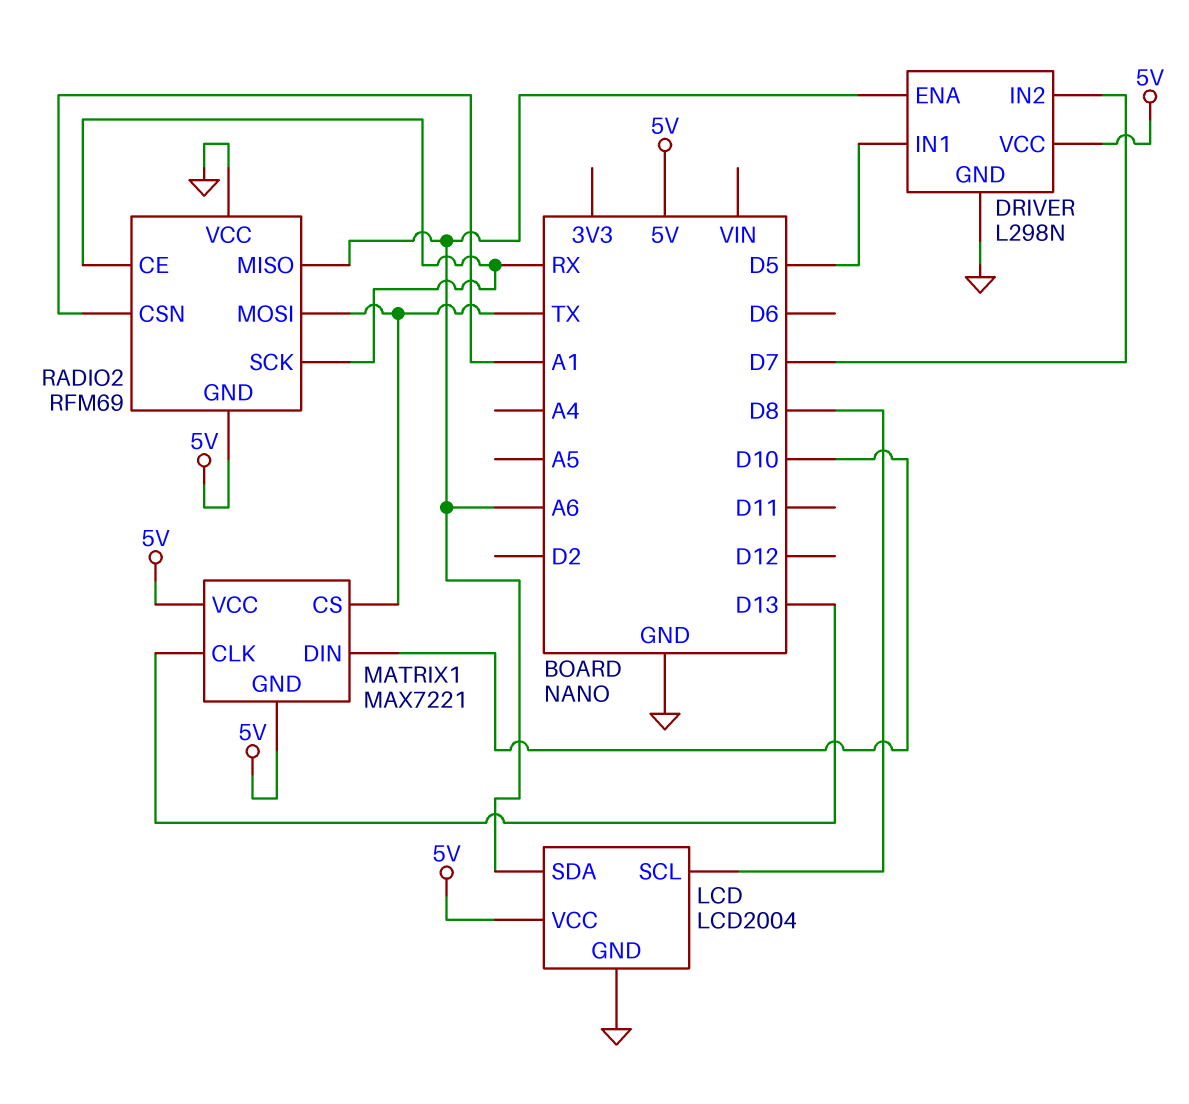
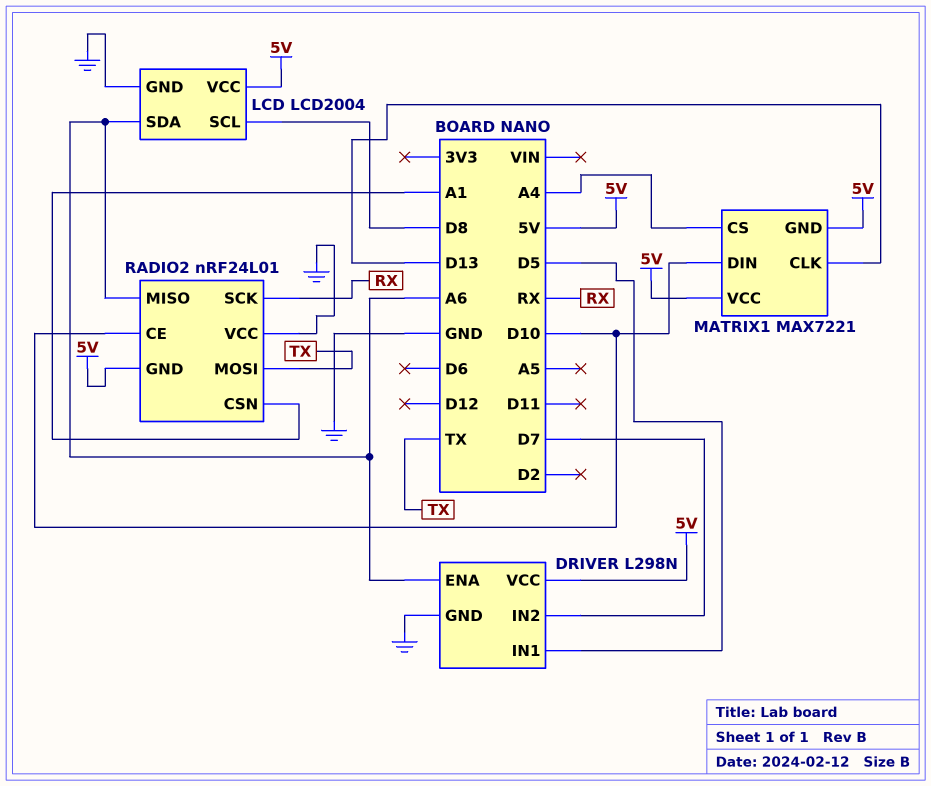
MATRIX1 pin CS: TX -> A4
RADIO2: RFM69 -> nRF24L01
RADIO2 pin CE: RX -> D10

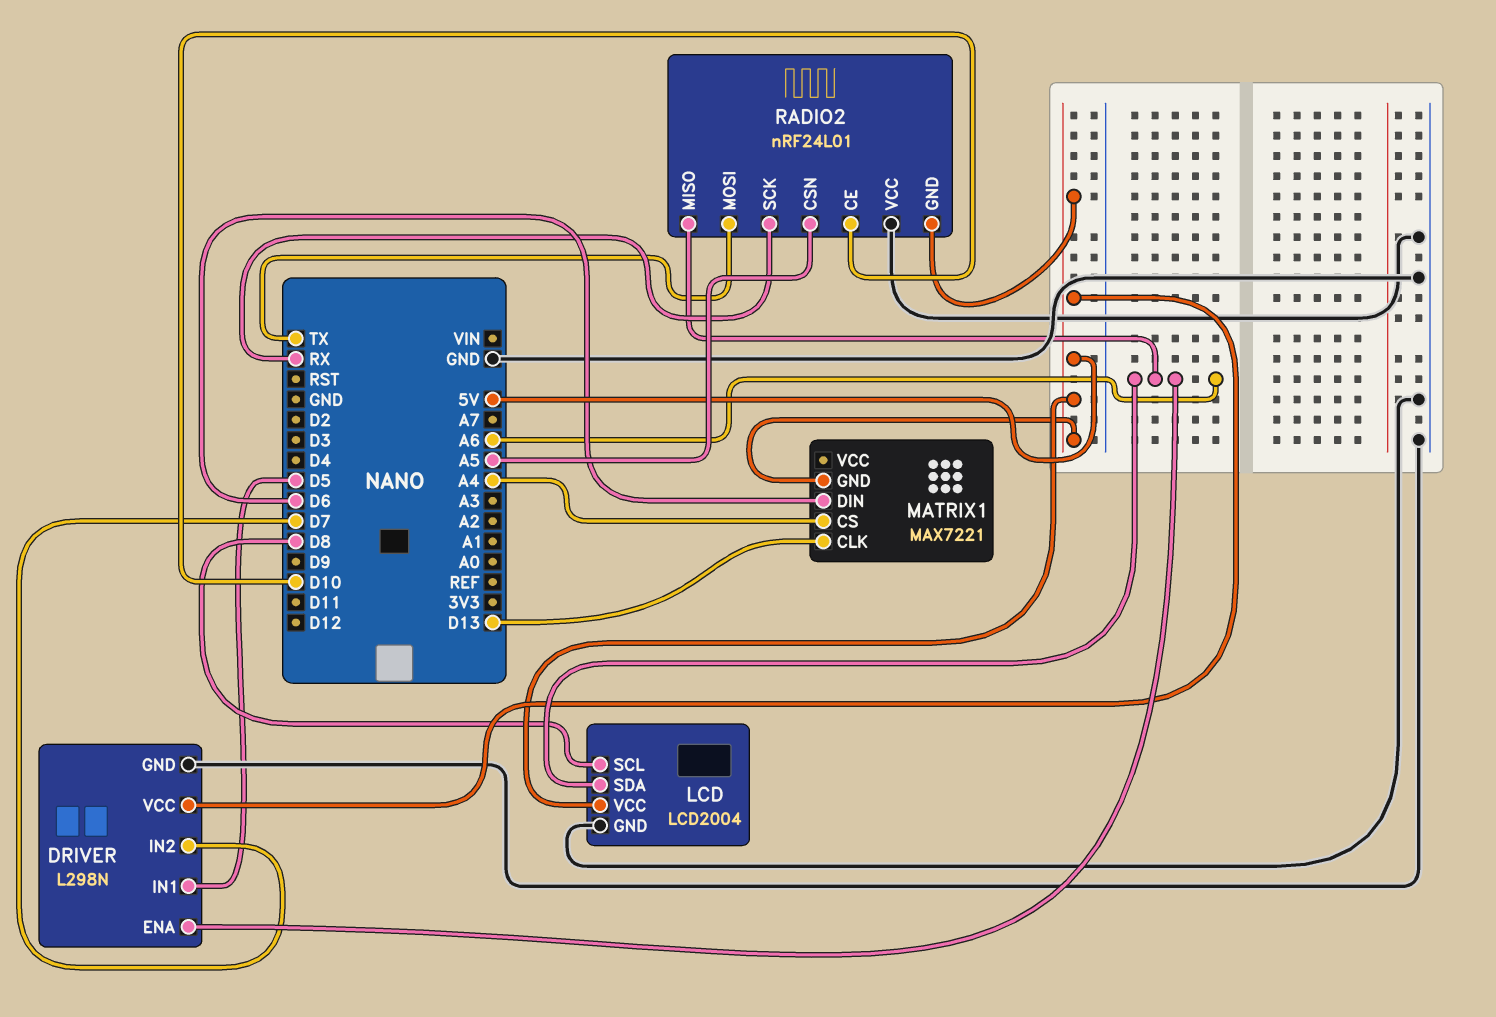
MATRIX1 pin DIN: D10 -> D6
MATRIX1 pin VCC: 5V -> none
RADIO2 pin CSN: A1 -> A5

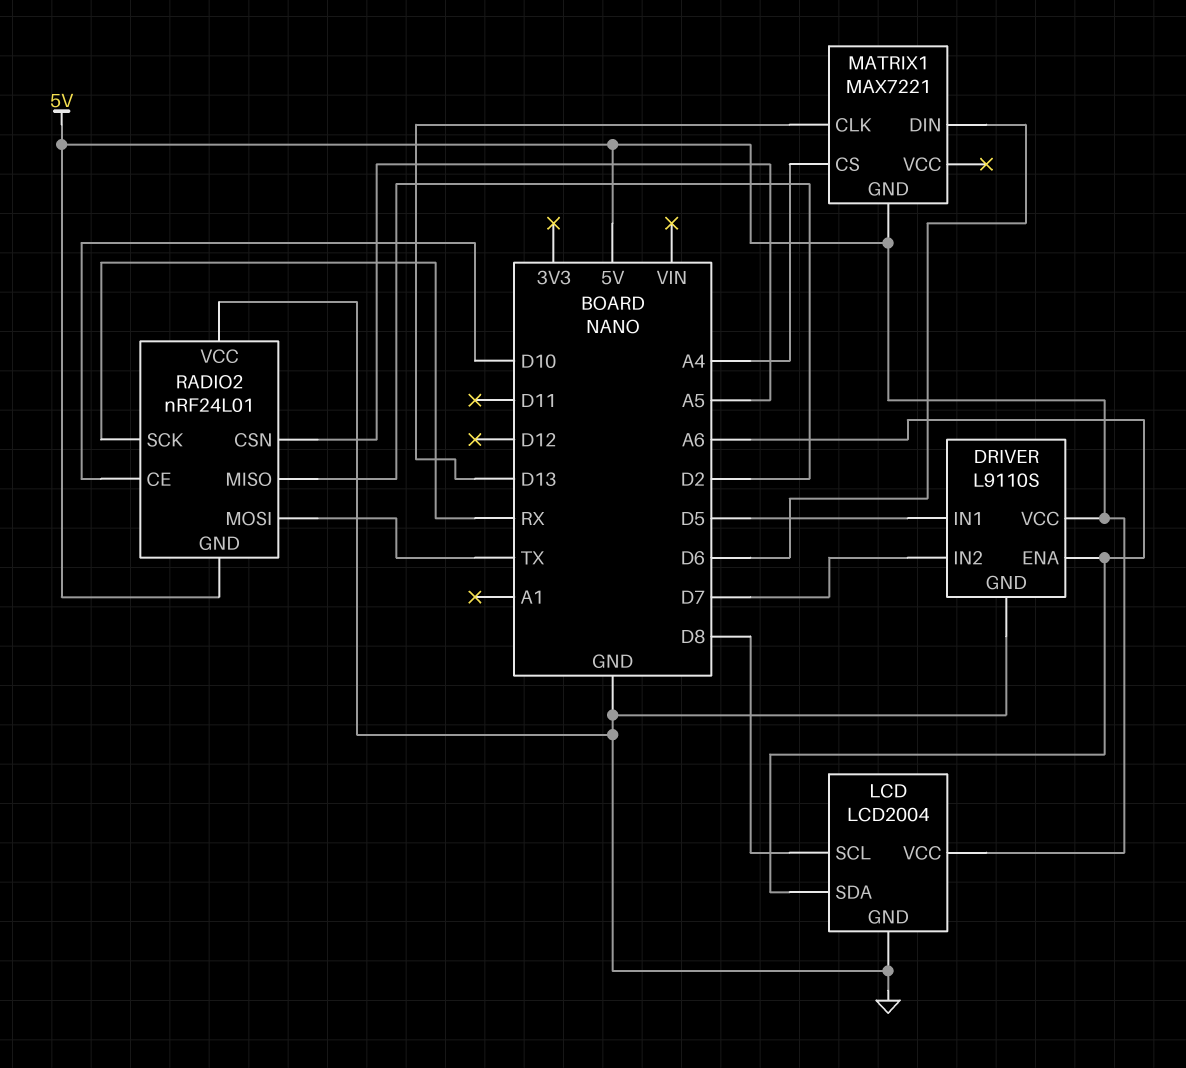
DRIVER: L298N -> L9110S
RADIO2 pin MISO: A6 -> D2

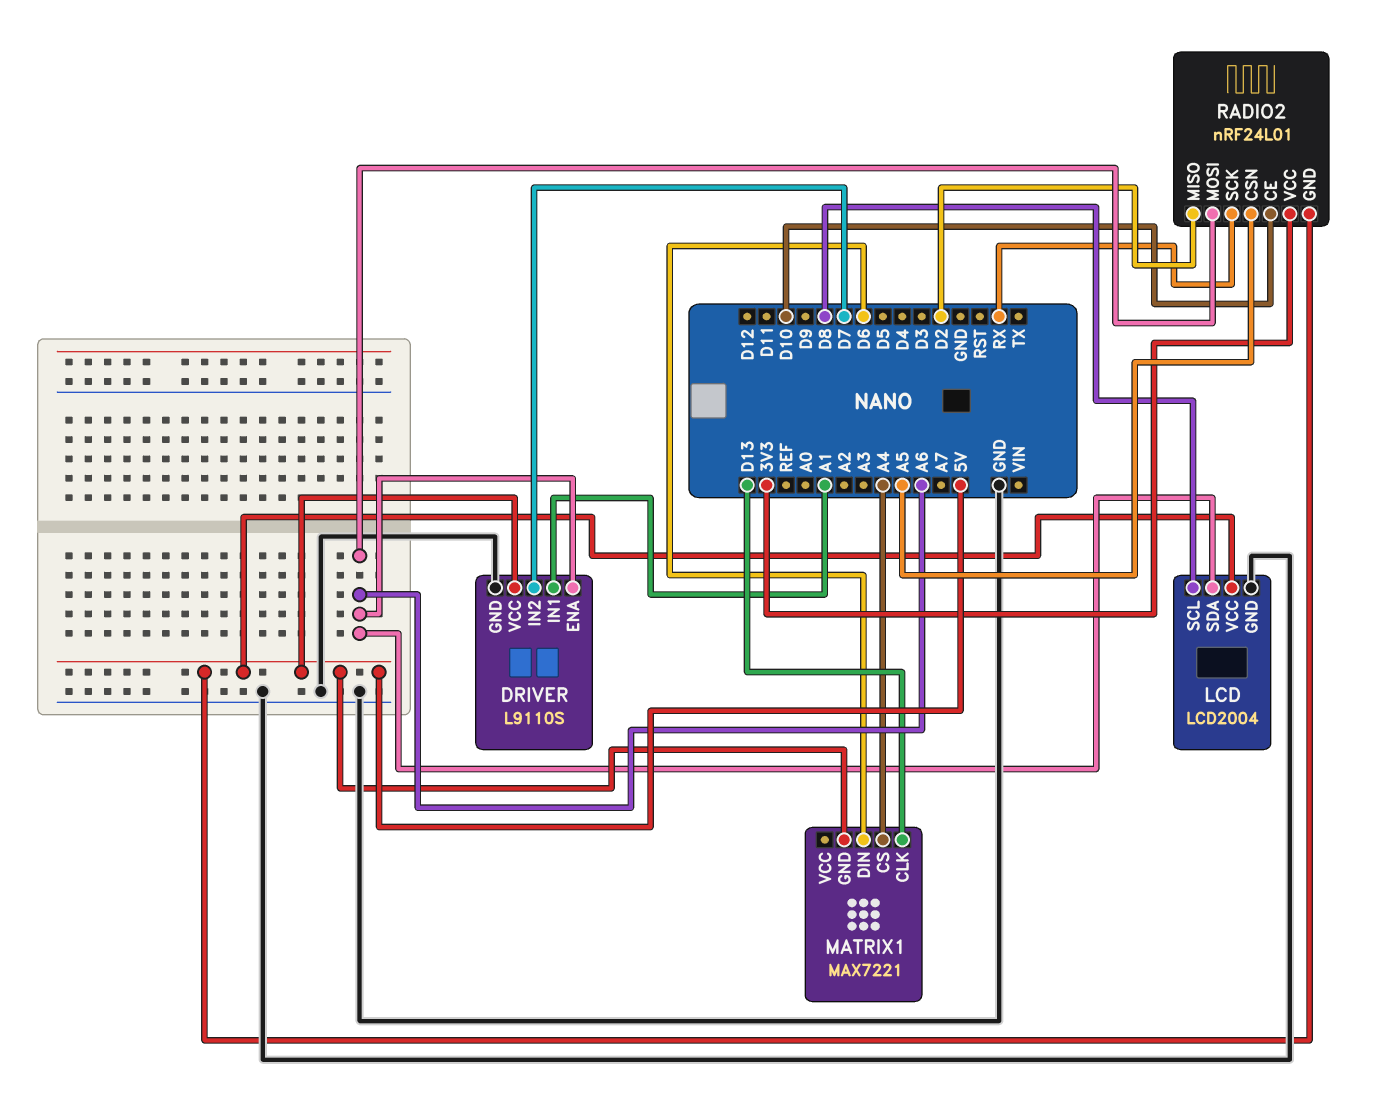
DRIVER pin IN1: D5 -> A1
RADIO2 pin MOSI: TX -> A6
RADIO2 pin VCC: GND -> 3V3

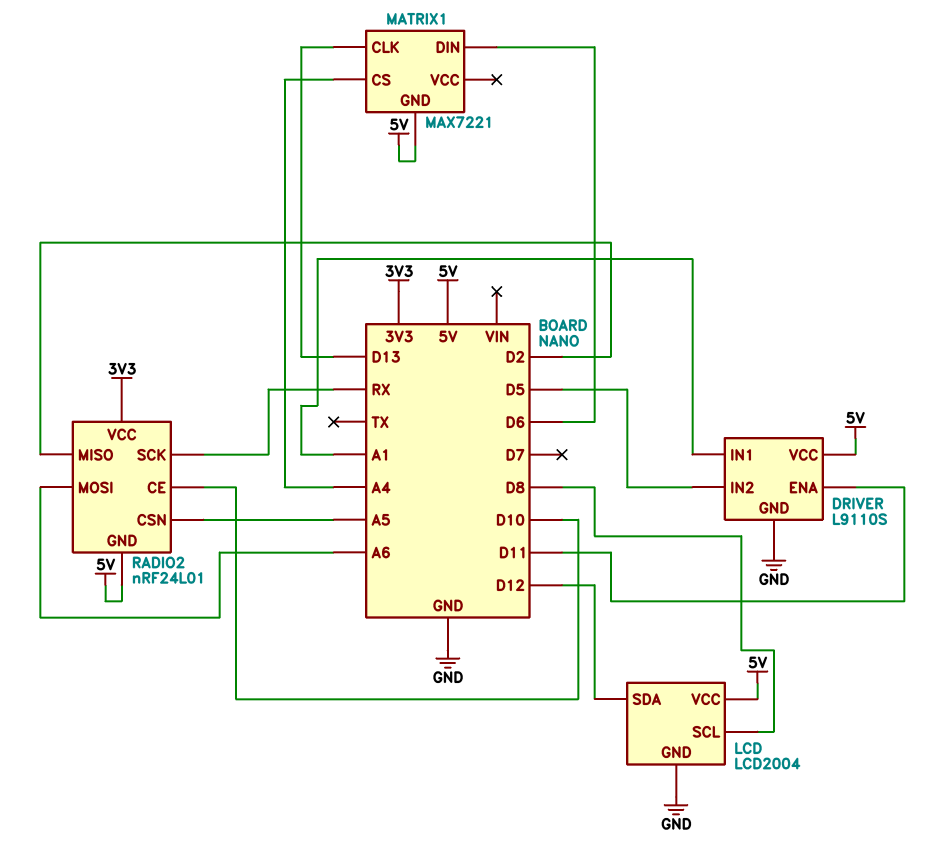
DRIVER pin ENA: A6 -> D11
DRIVER pin IN2: D7 -> D5
LCD pin SDA: A6 -> D12

